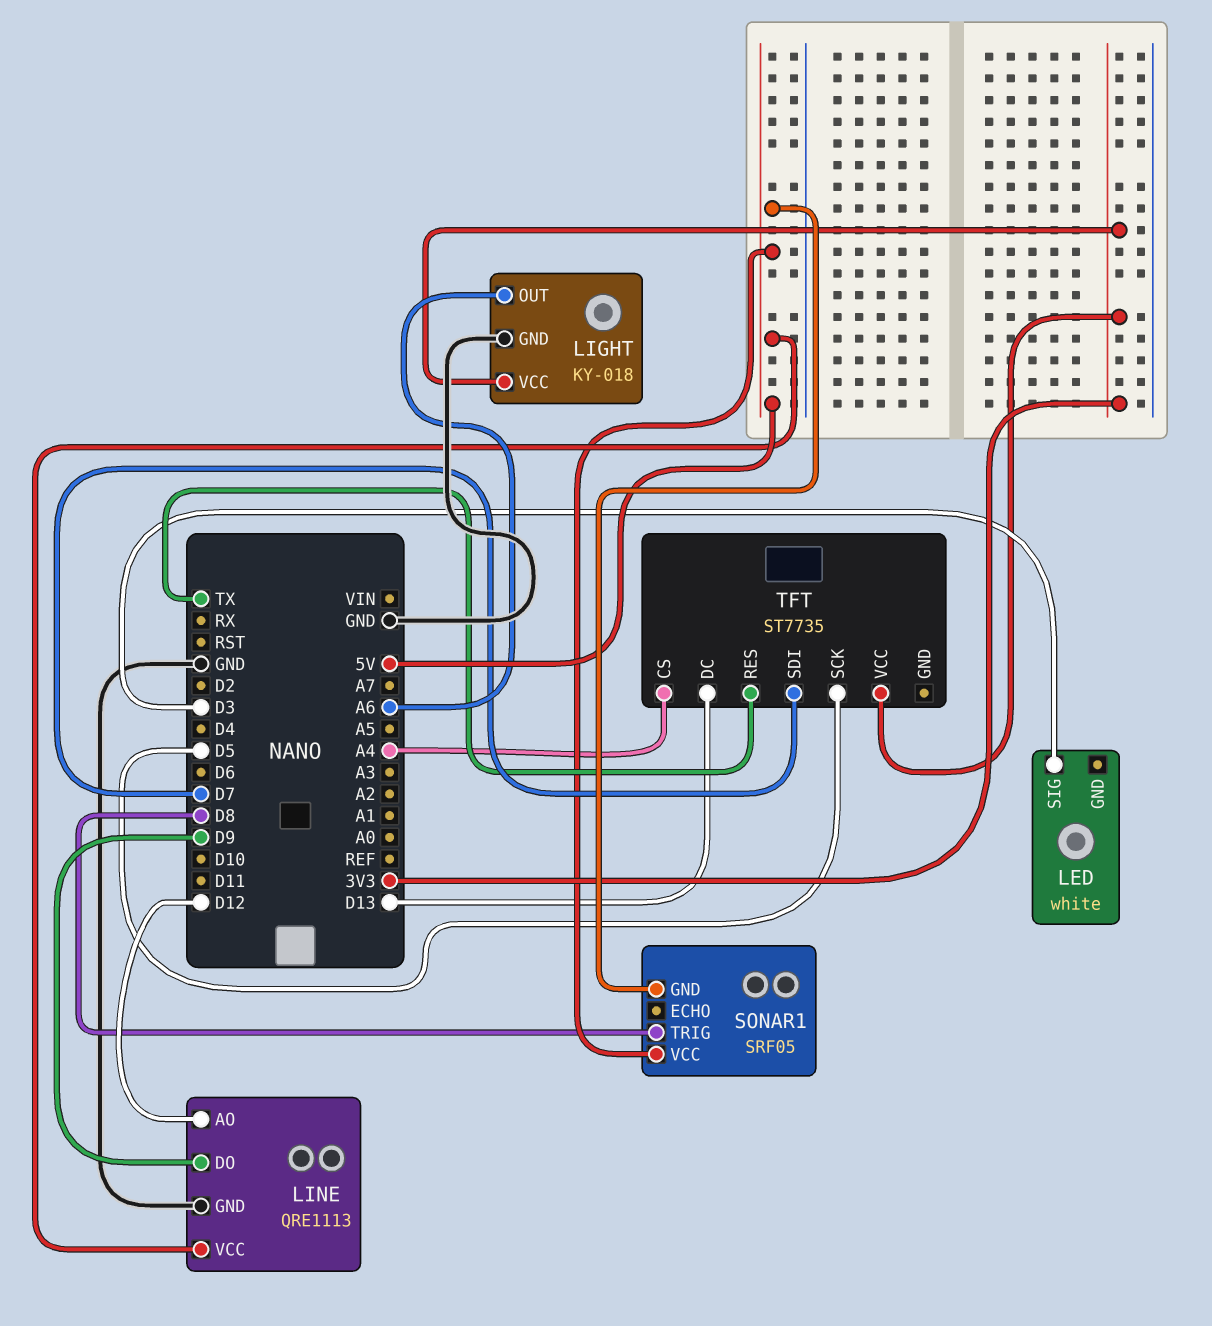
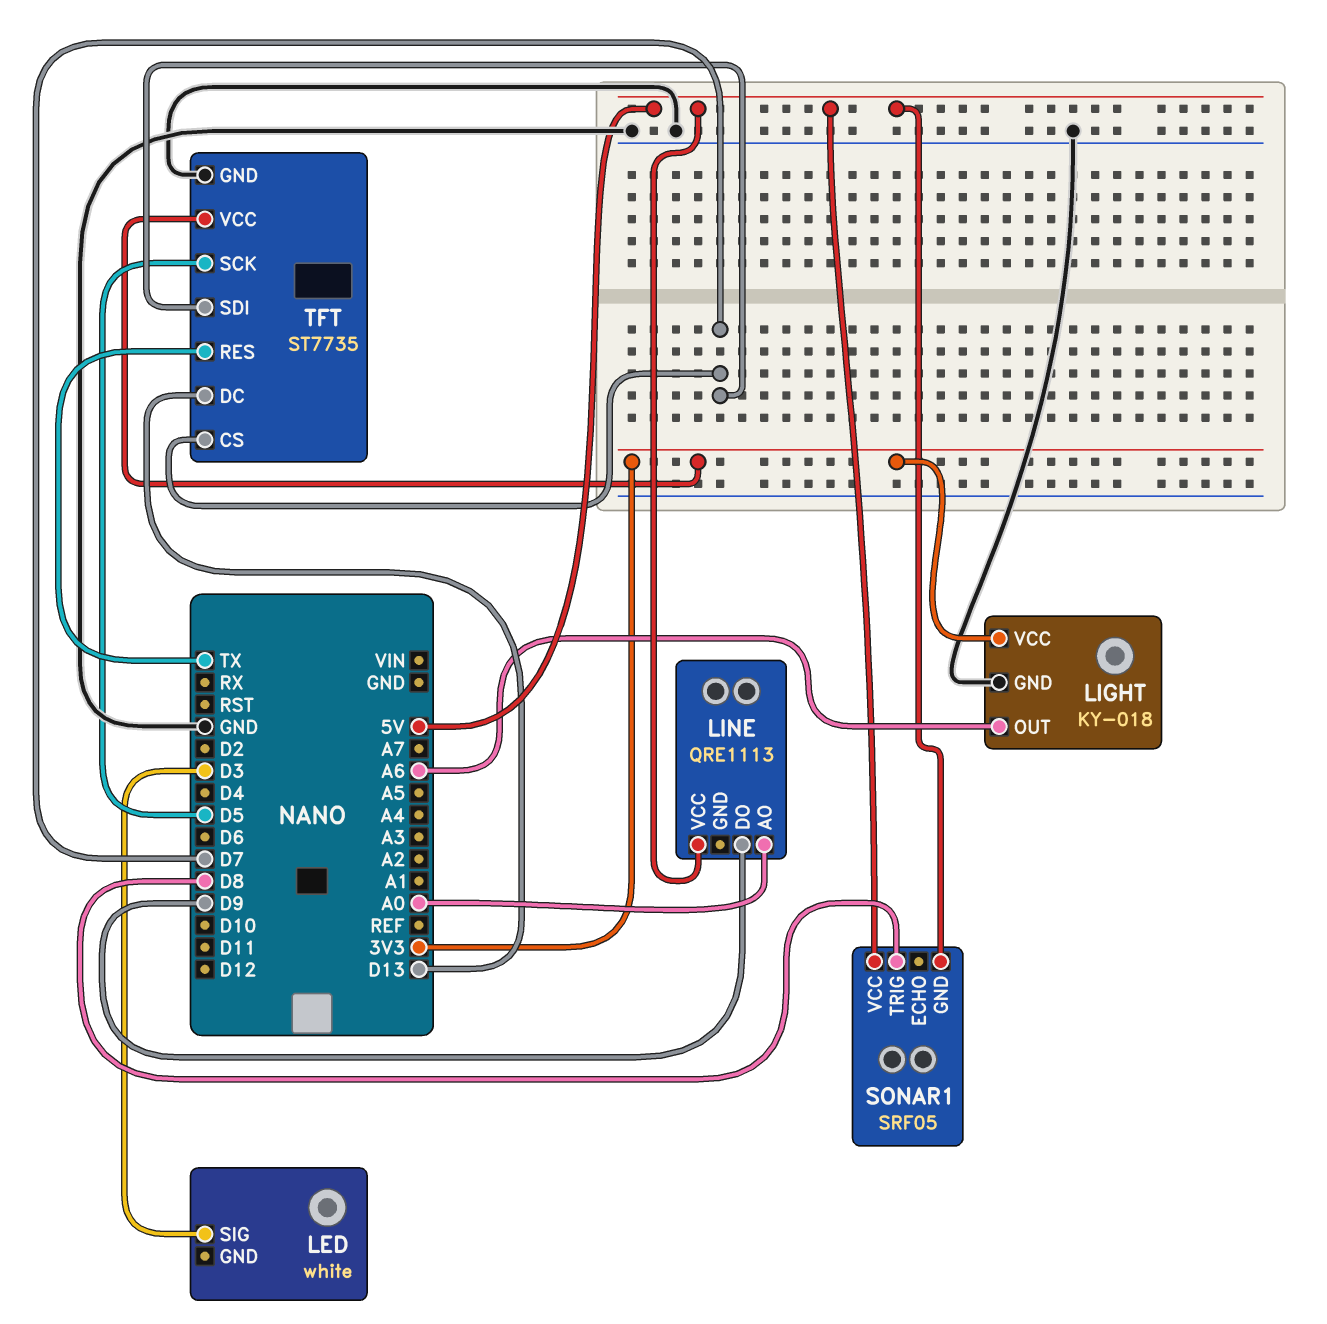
LINE pin AO: D12 -> A0
LINE pin GND: GND -> none
TFT pin CS: A4 -> D7
TFT pin GND: none -> GND

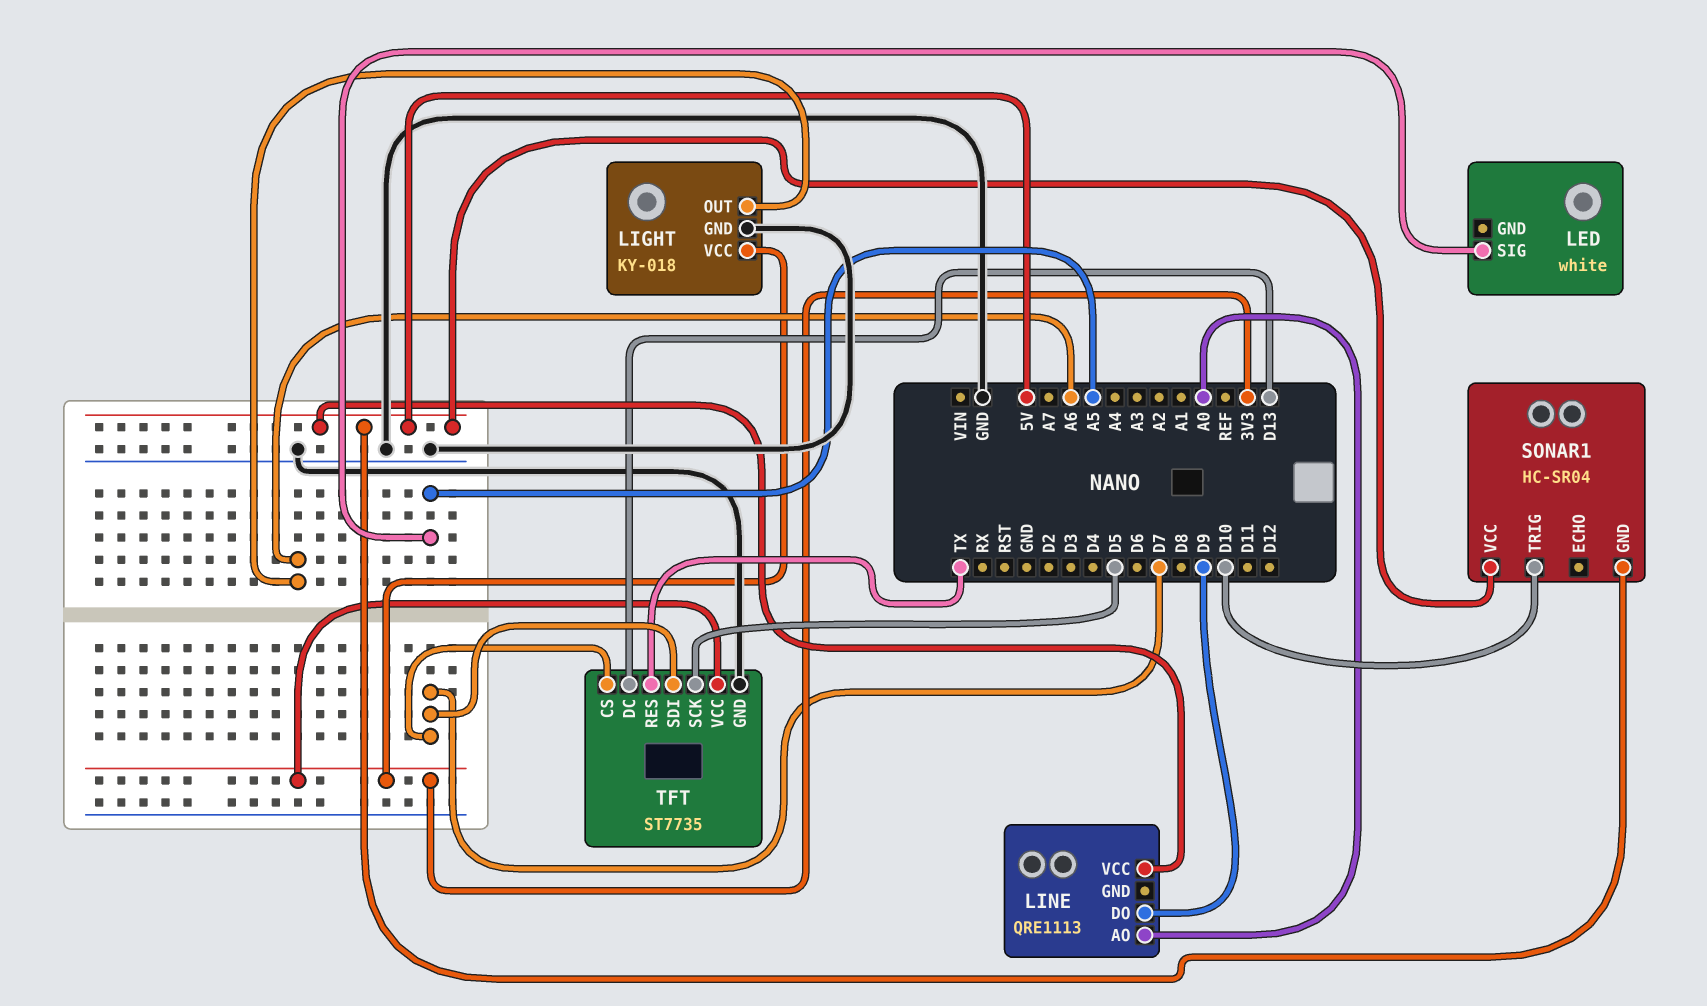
LED pin SIG: D3 -> A5
SONAR1: SRF05 -> HC-SR04
SONAR1 pin TRIG: D8 -> D10

